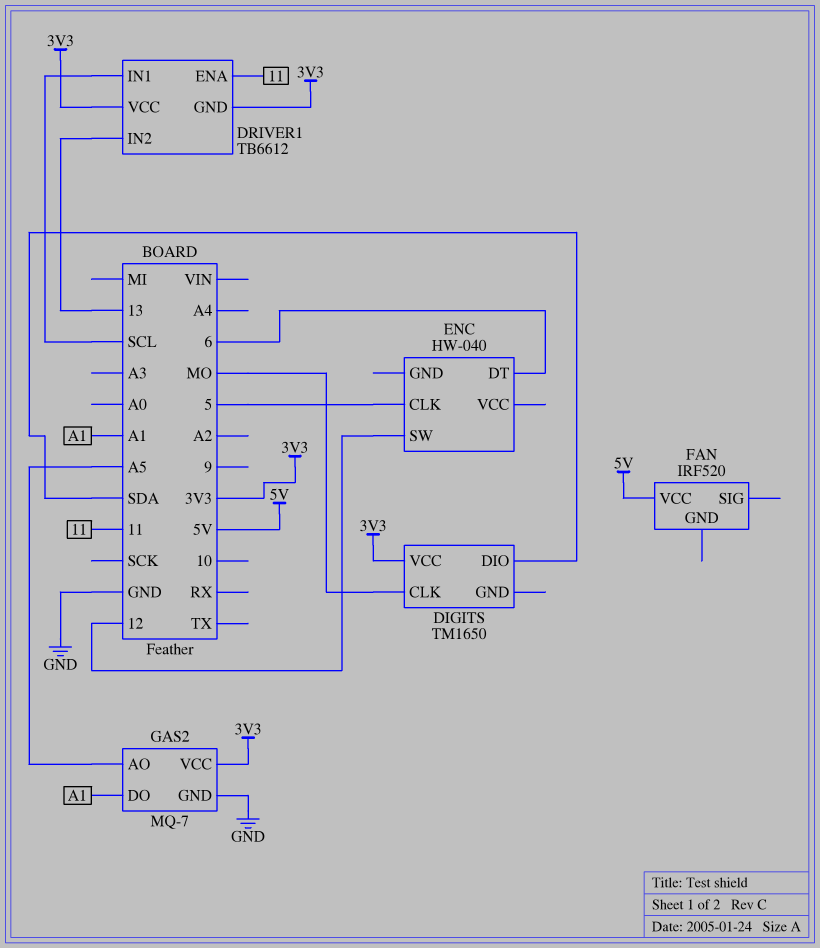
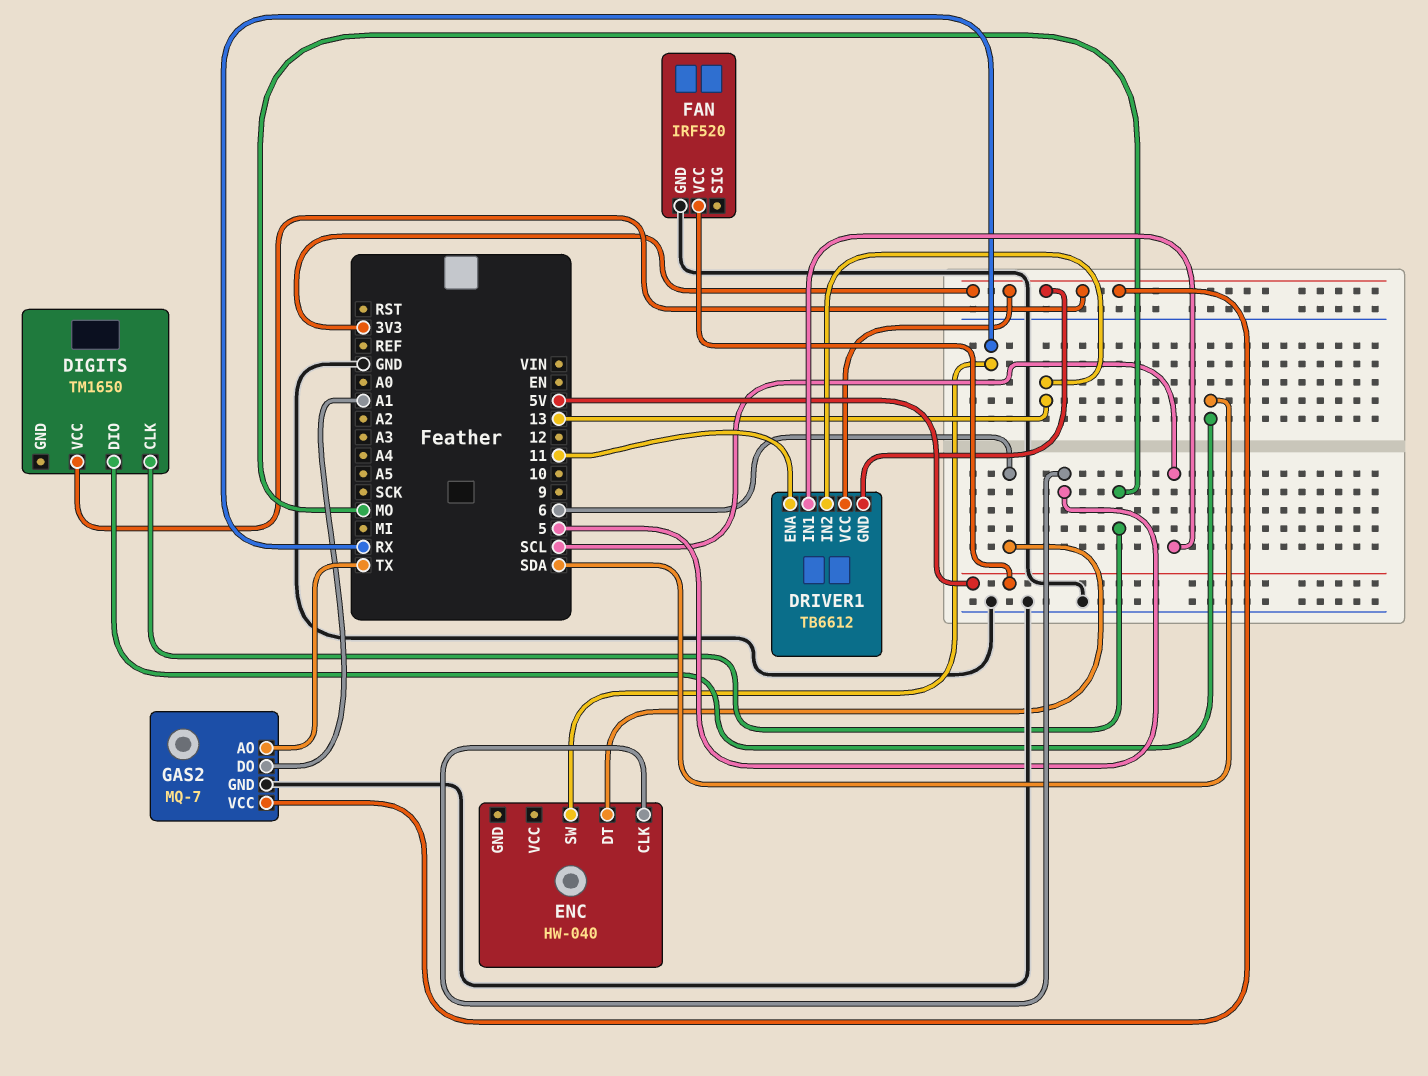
ENC pin SW: 12 -> RX
FAN pin GND: none -> GND
GAS2 pin AO: A5 -> TX

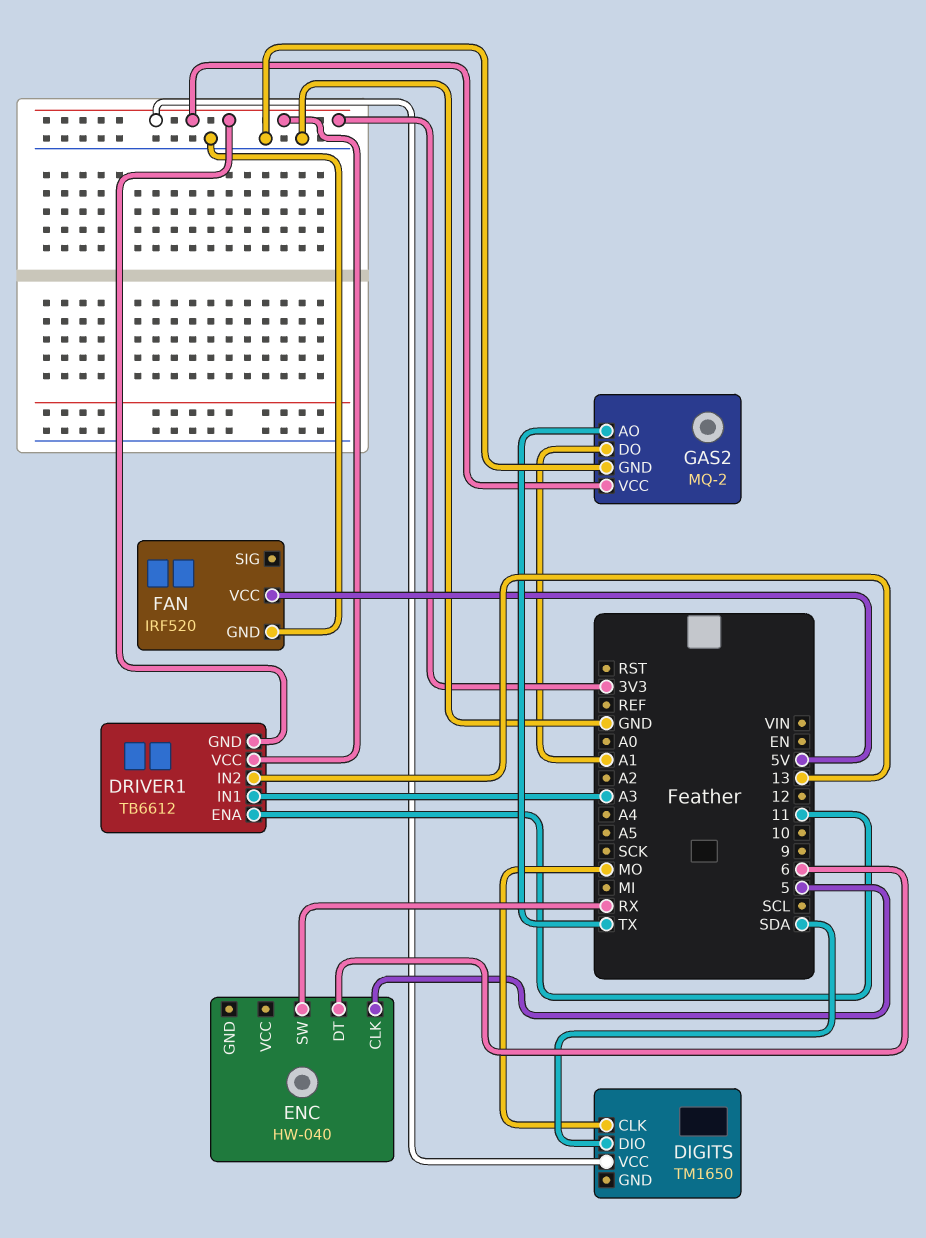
DRIVER1 pin IN1: SCL -> A3
GAS2: MQ-7 -> MQ-2

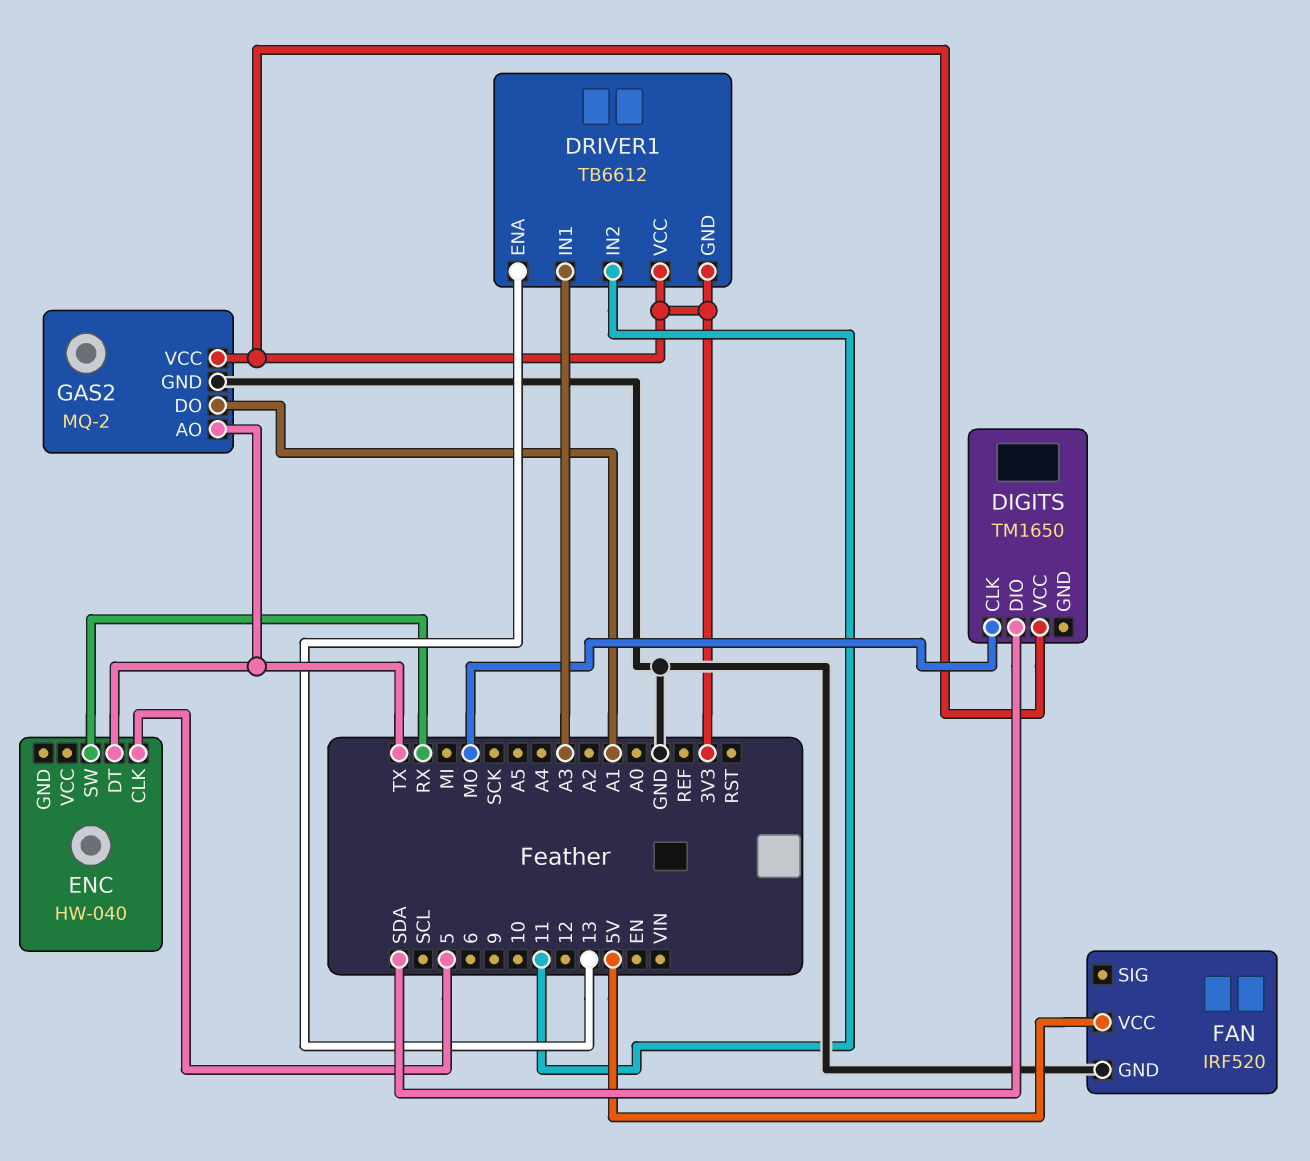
DRIVER1 pin ENA: 11 -> 13
DRIVER1 pin IN2: 13 -> 11
ENC pin DT: 6 -> TX

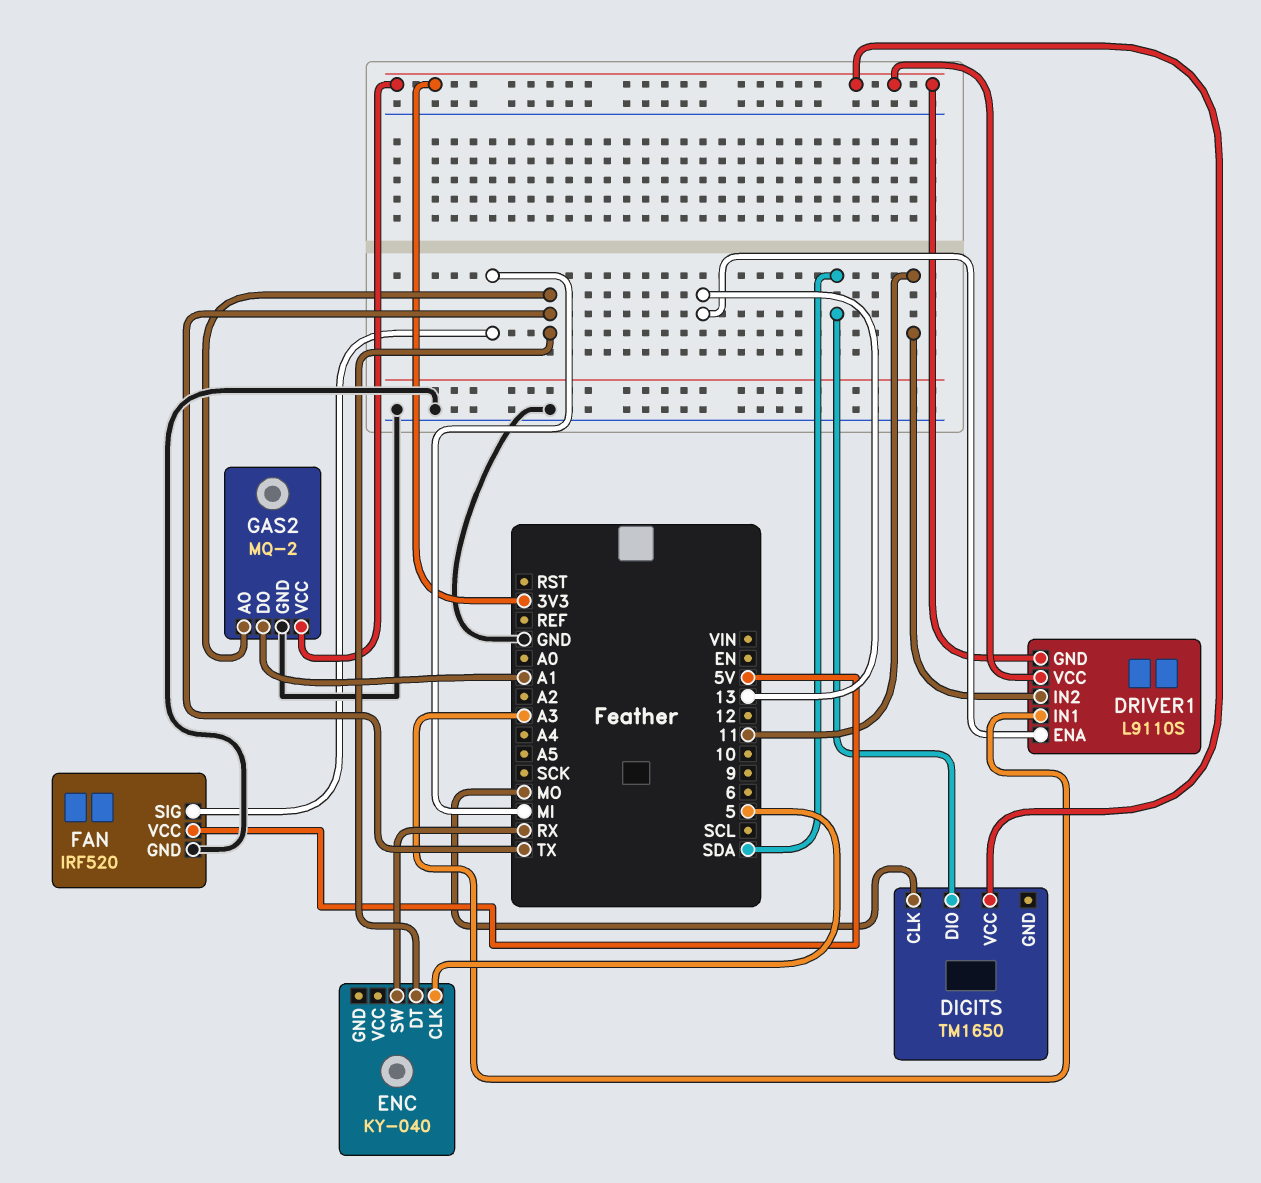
DRIVER1: TB6612 -> L9110S
ENC: HW-040 -> KY-040
FAN pin SIG: none -> MI

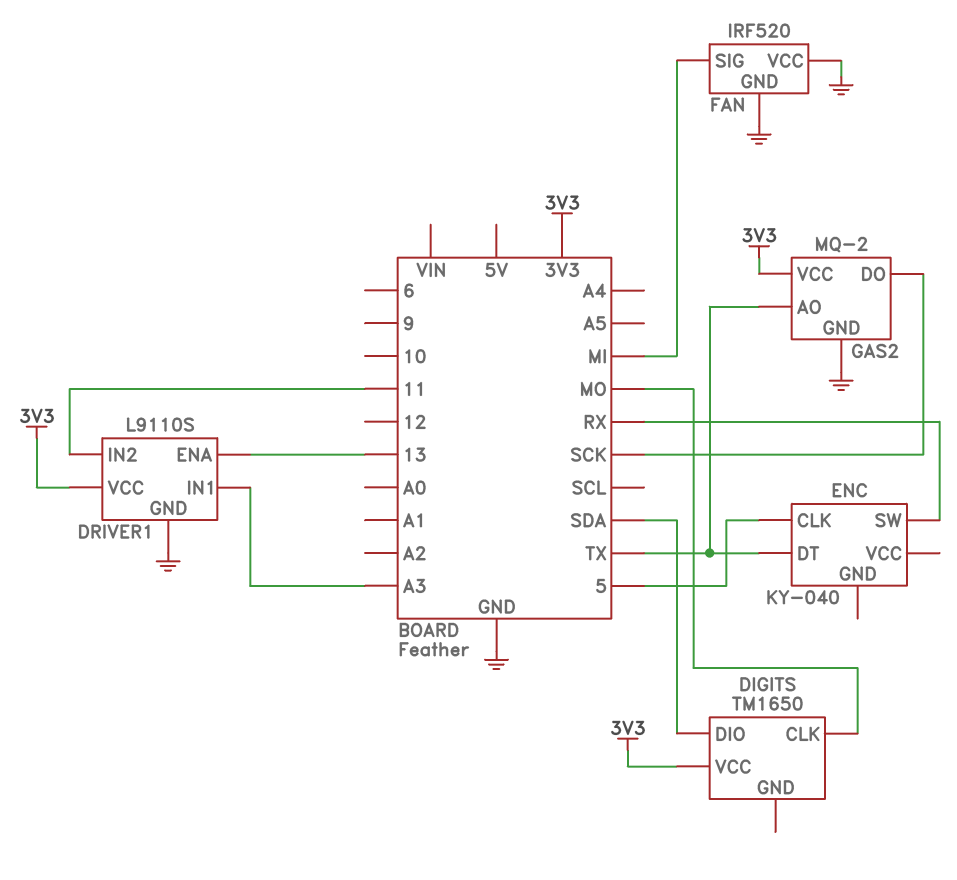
DRIVER1 pin GND: 3V3 -> GND
FAN pin VCC: 5V -> GND
GAS2 pin DO: A1 -> SCK

